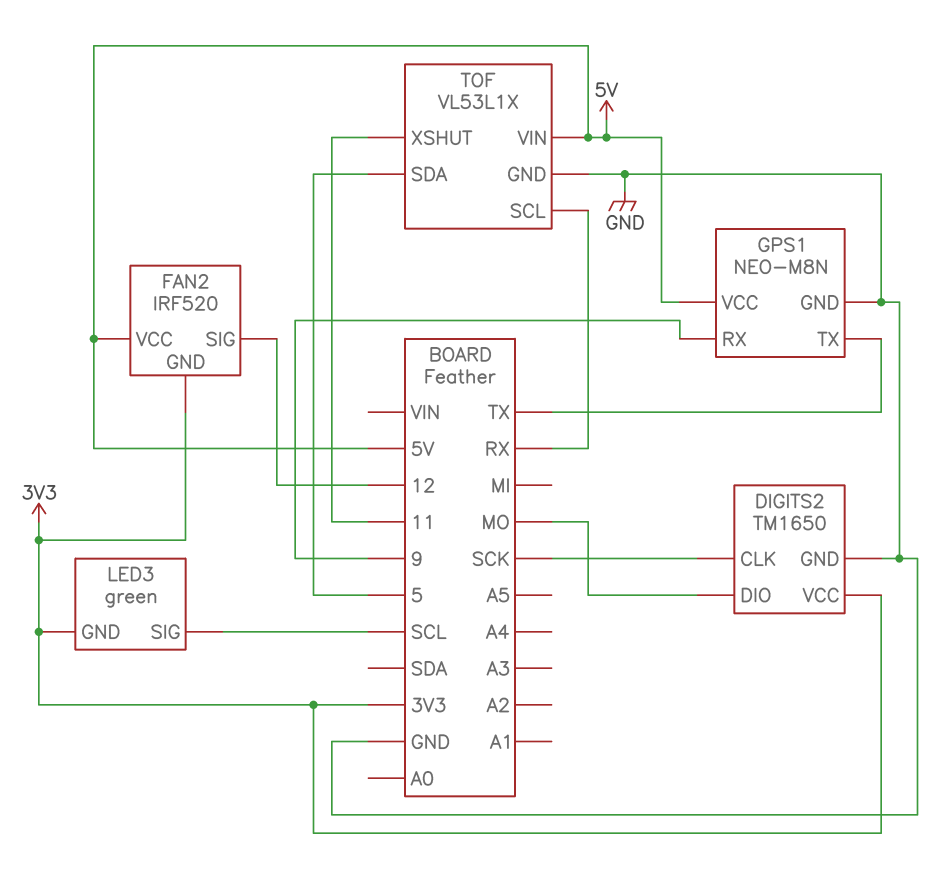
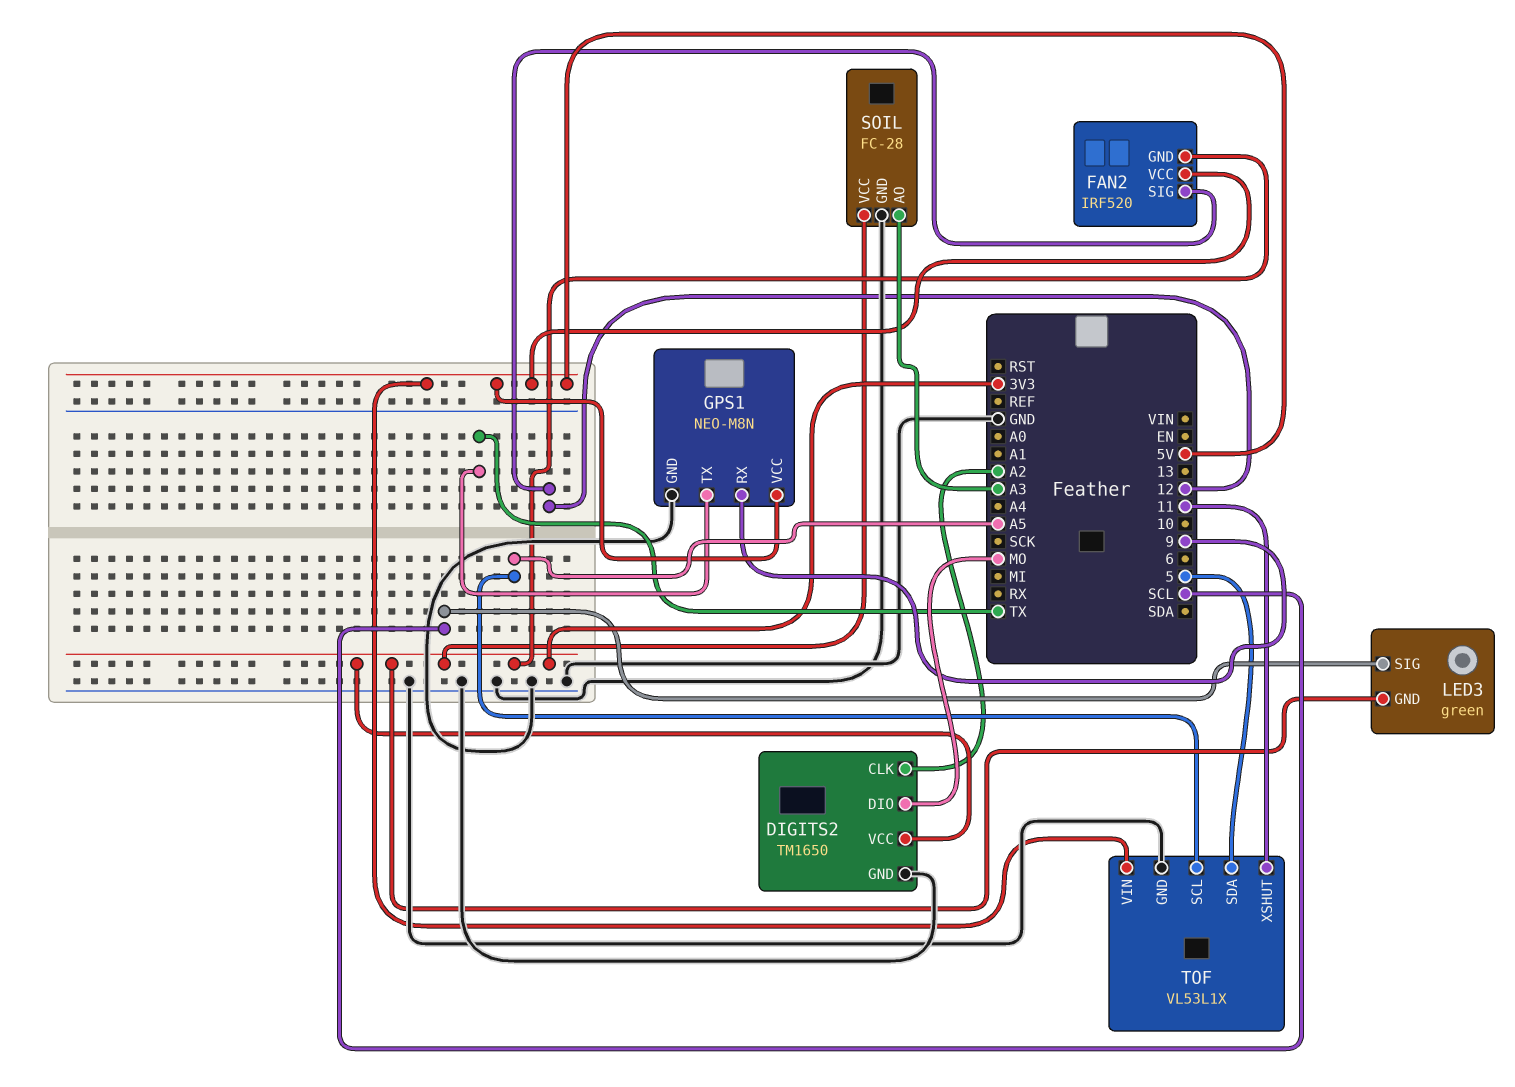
DIGITS2 pin CLK: SCK -> A2
SOIL: none -> FC-28
SOIL pin AO: none -> A3
SOIL pin GND: none -> GND
SOIL pin VCC: none -> 3V3
TOF pin SCL: RX -> A5

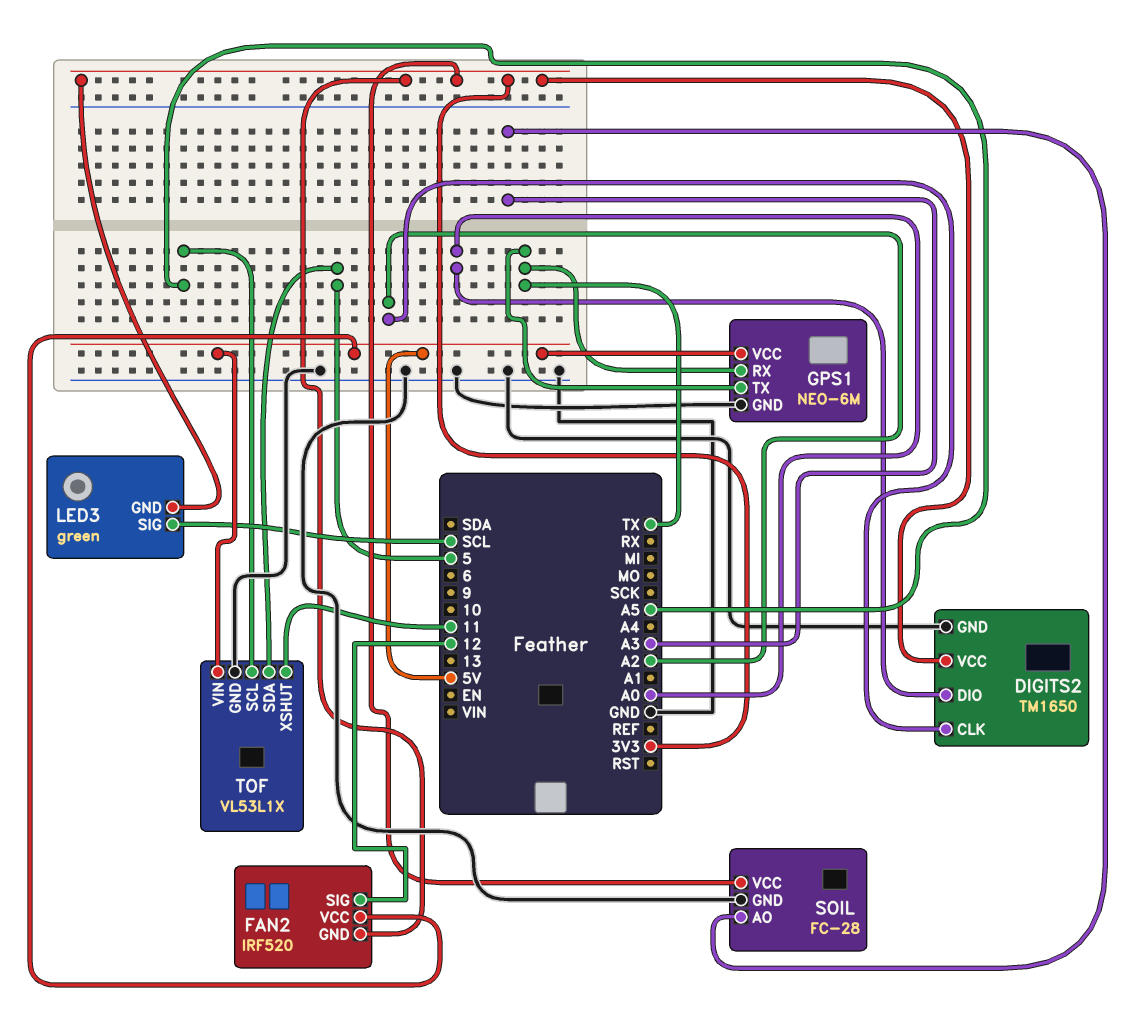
DIGITS2 pin DIO: MO -> A0
GPS1: NEO-M8N -> NEO-6M
GPS1 pin RX: 9 -> TX

